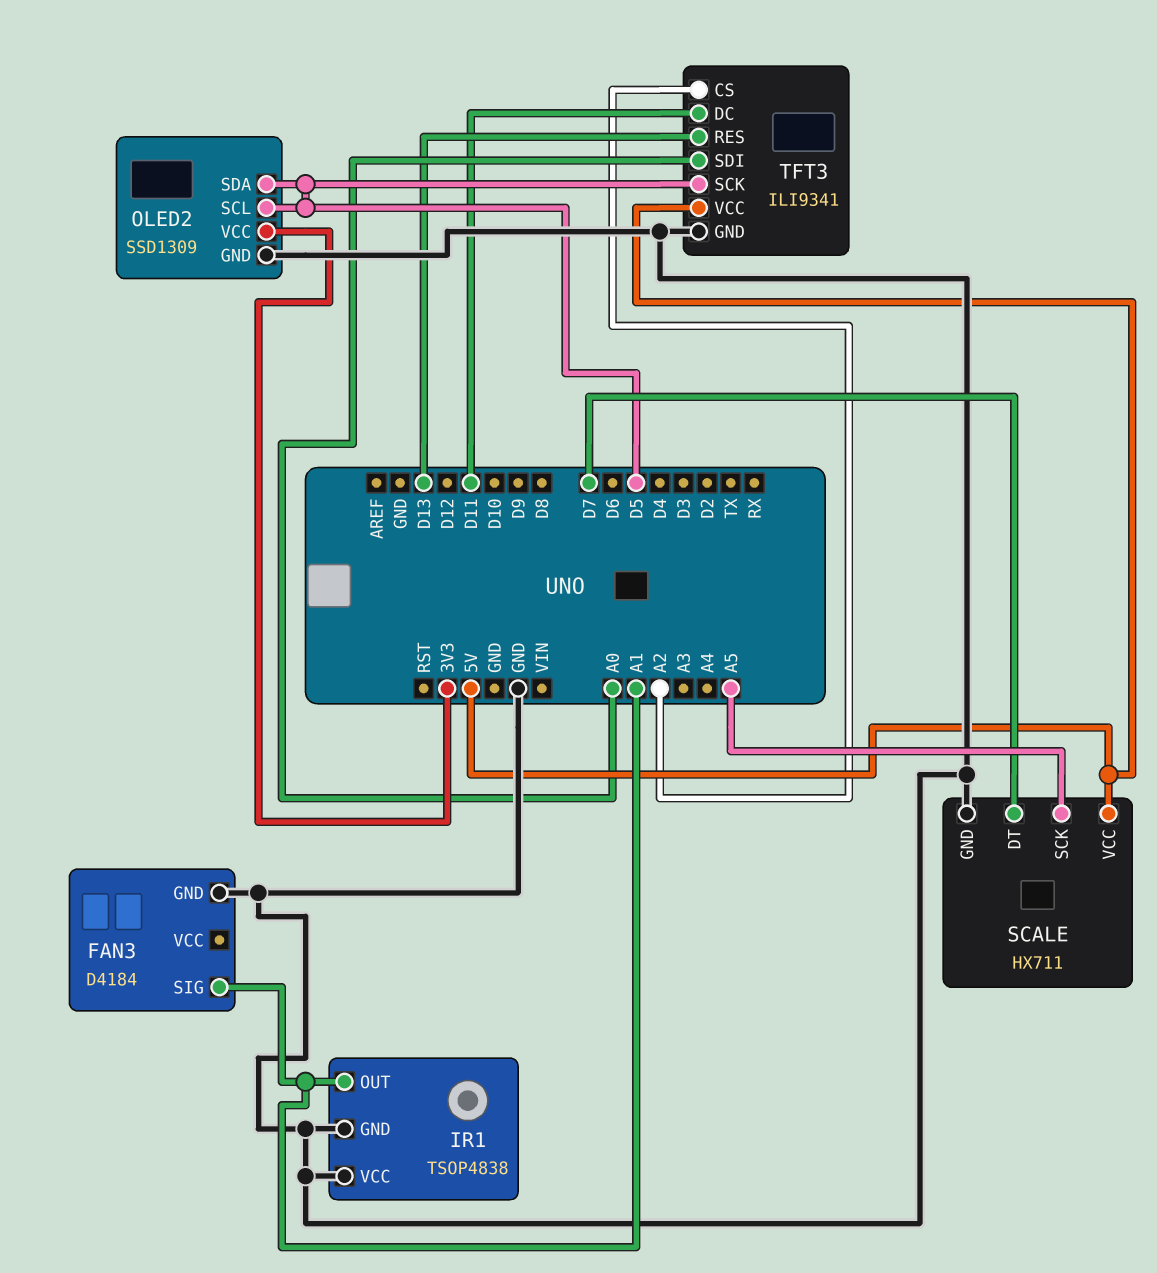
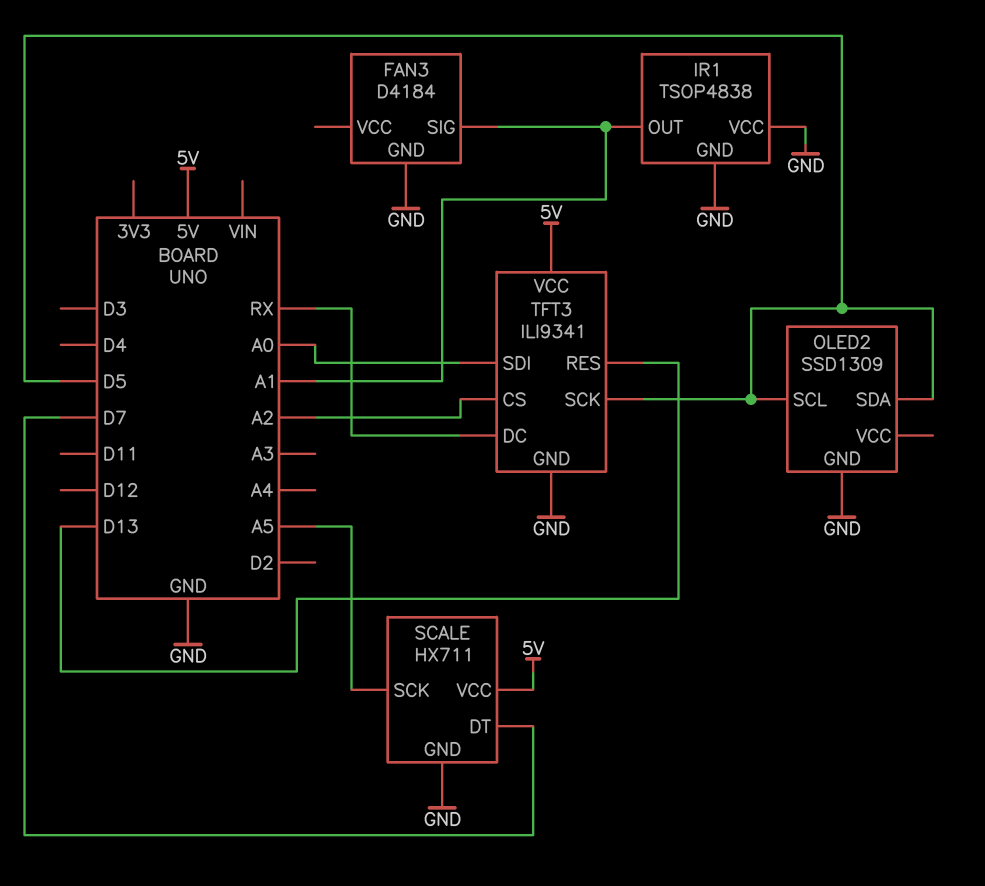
OLED2 pin VCC: 3V3 -> none
TFT3 pin DC: D11 -> RX

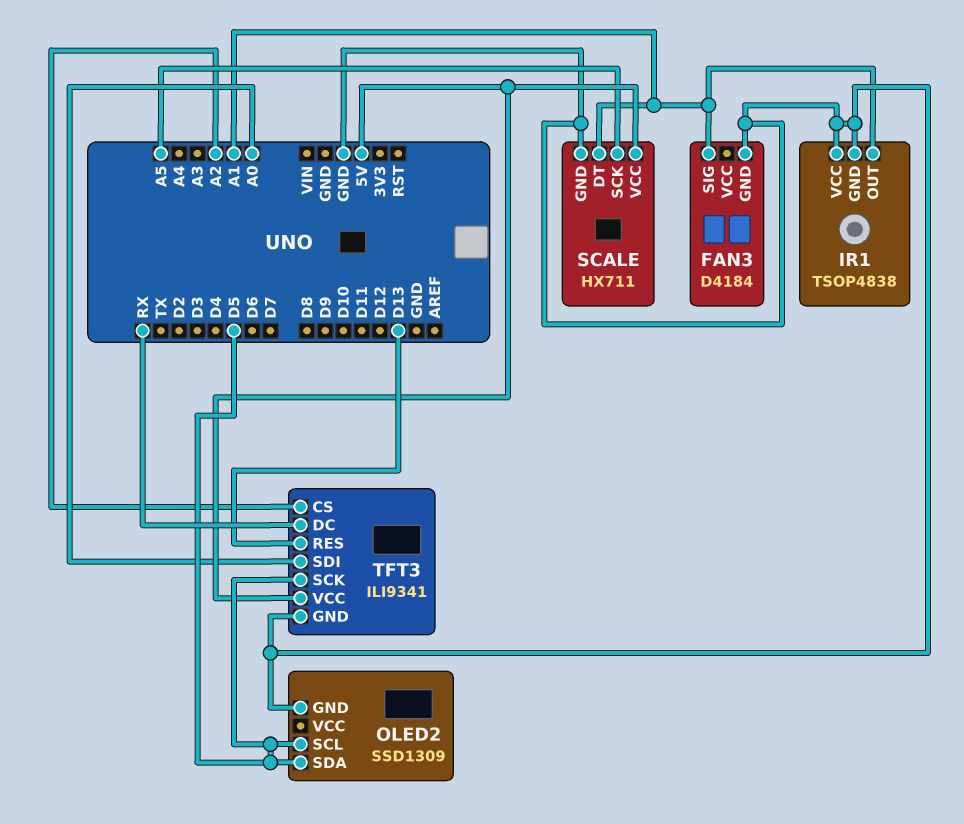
SCALE pin DT: D7 -> A1

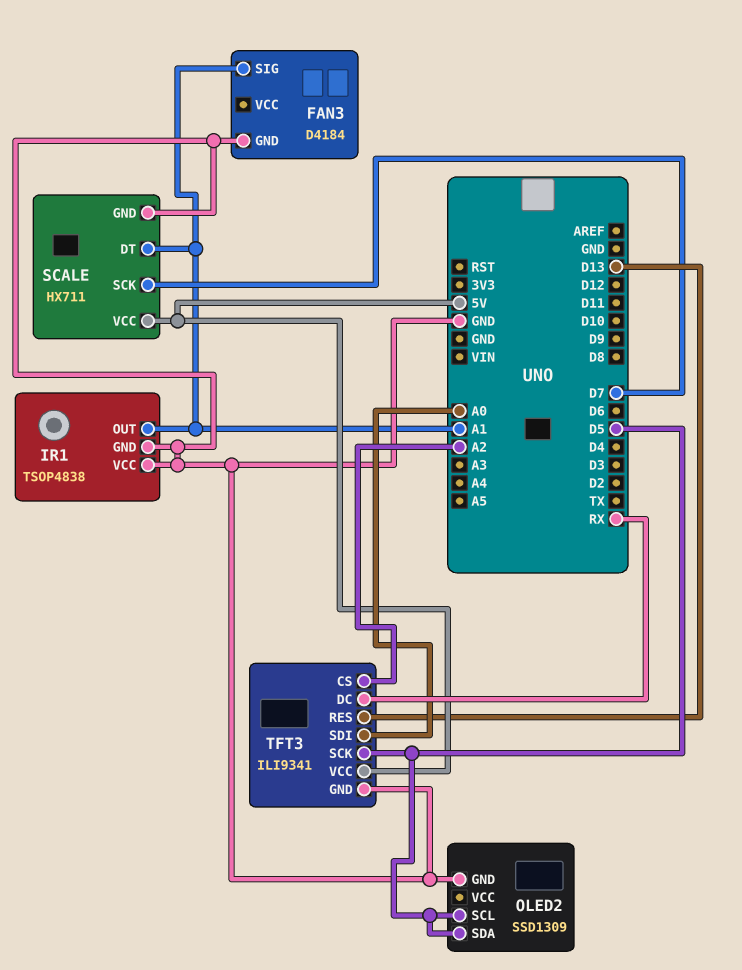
SCALE pin SCK: A5 -> D7

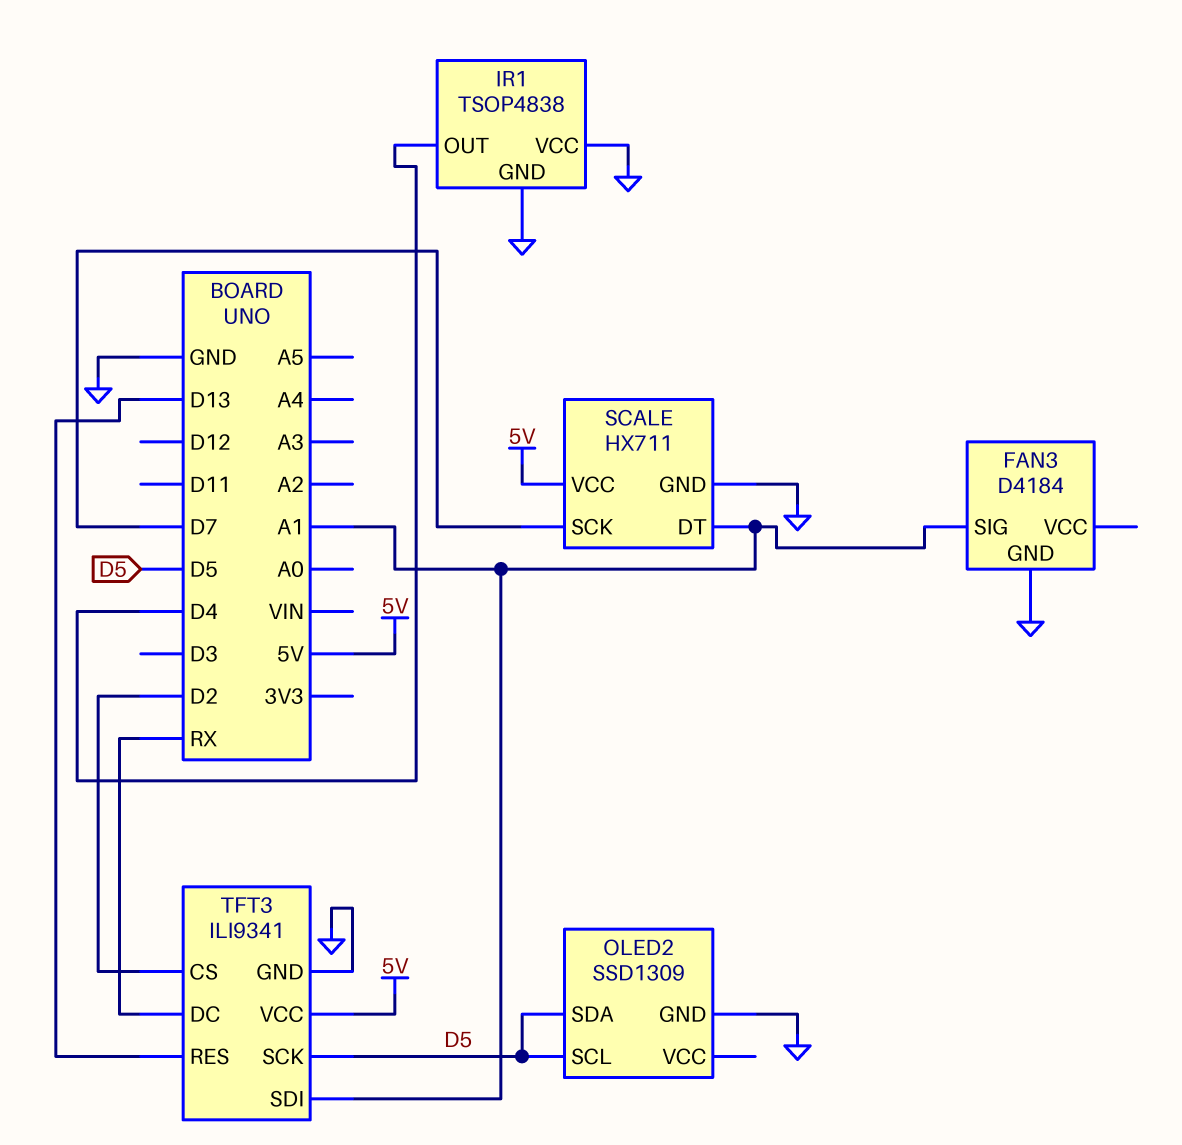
IR1 pin OUT: A1 -> D4
TFT3 pin CS: A2 -> D2
TFT3 pin SDI: A0 -> A1

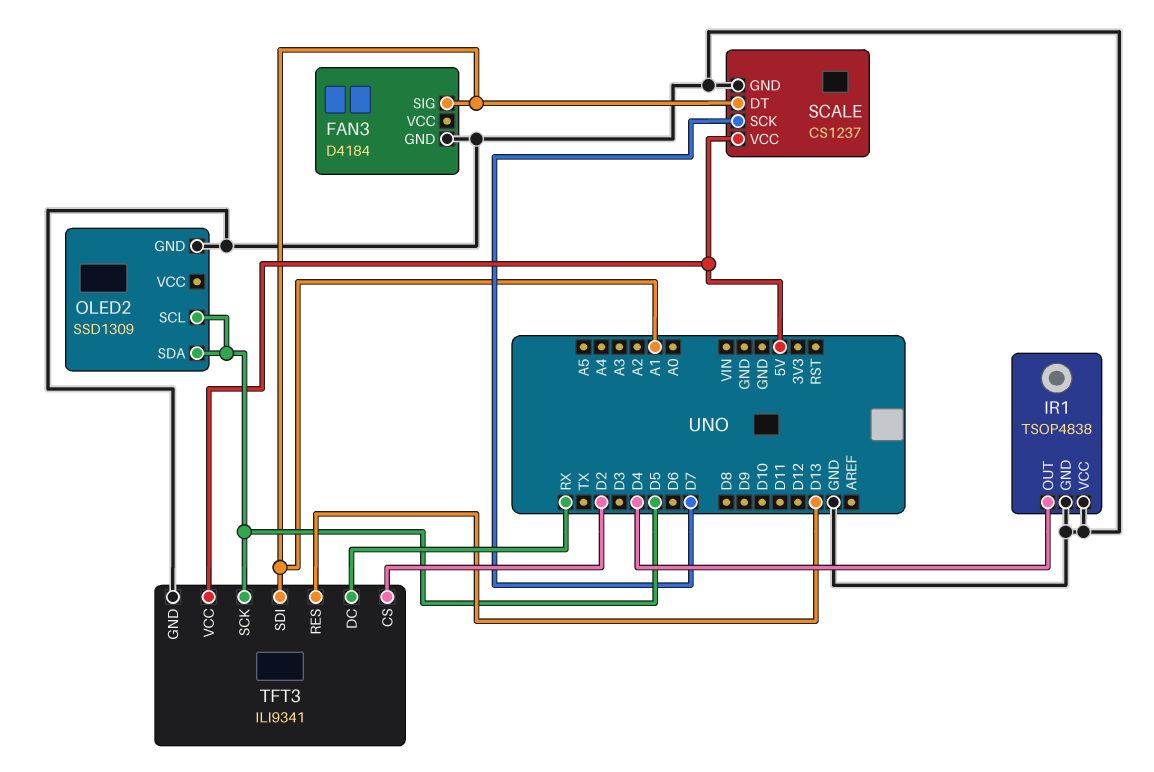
SCALE: HX711 -> CS1237

